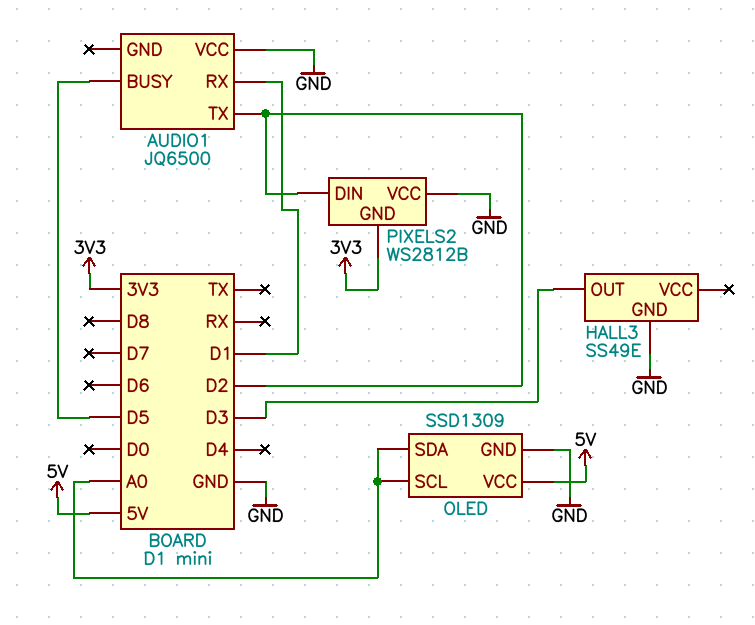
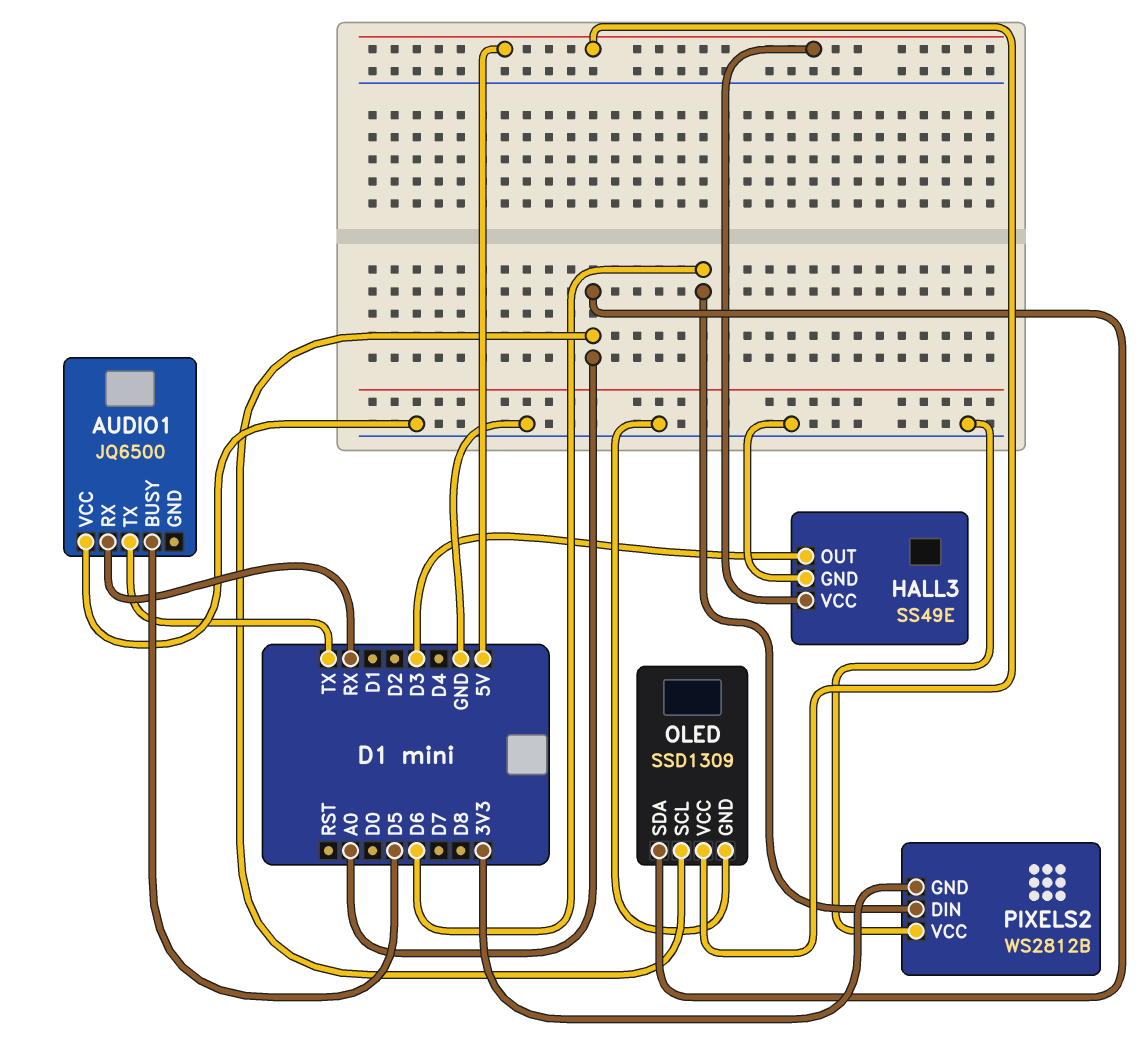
AUDIO1 pin RX: D1 -> RX
AUDIO1 pin TX: D2 -> TX
HALL3 pin VCC: none -> 5V
PIXELS2 pin DIN: D2 -> D6

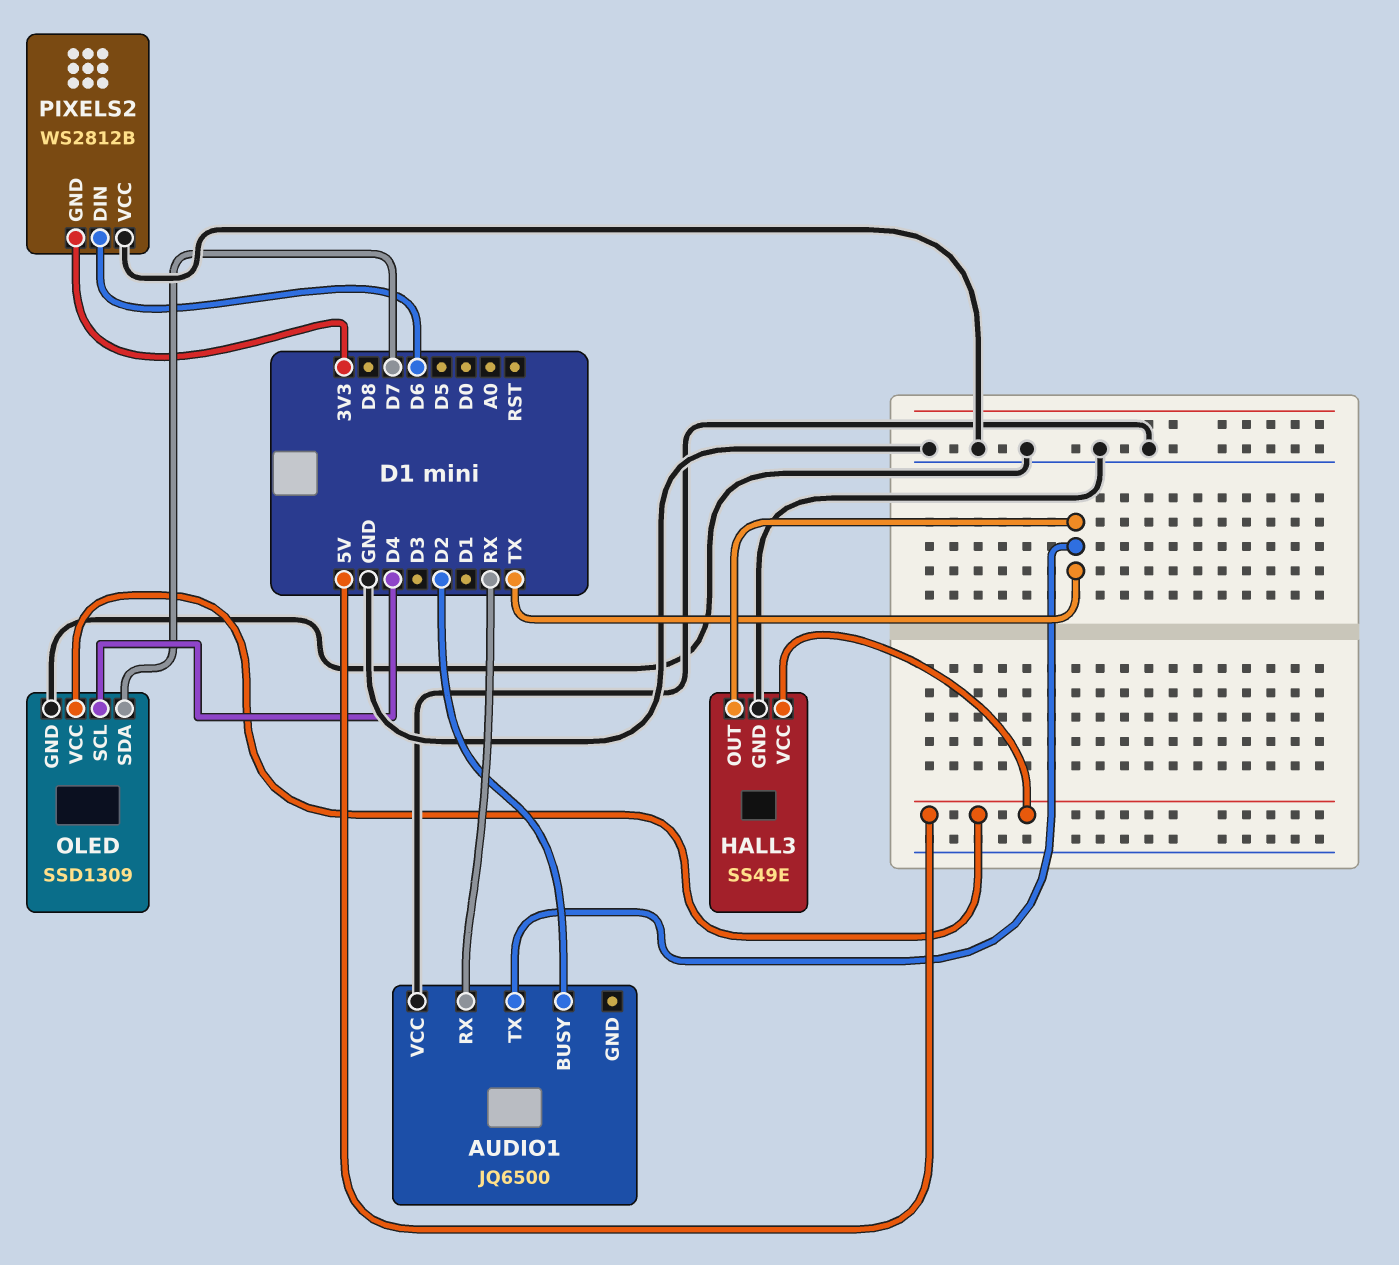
AUDIO1 pin BUSY: D5 -> D2
HALL3 pin OUT: D3 -> TX
OLED pin SCL: A0 -> D4
OLED pin SDA: A0 -> D7

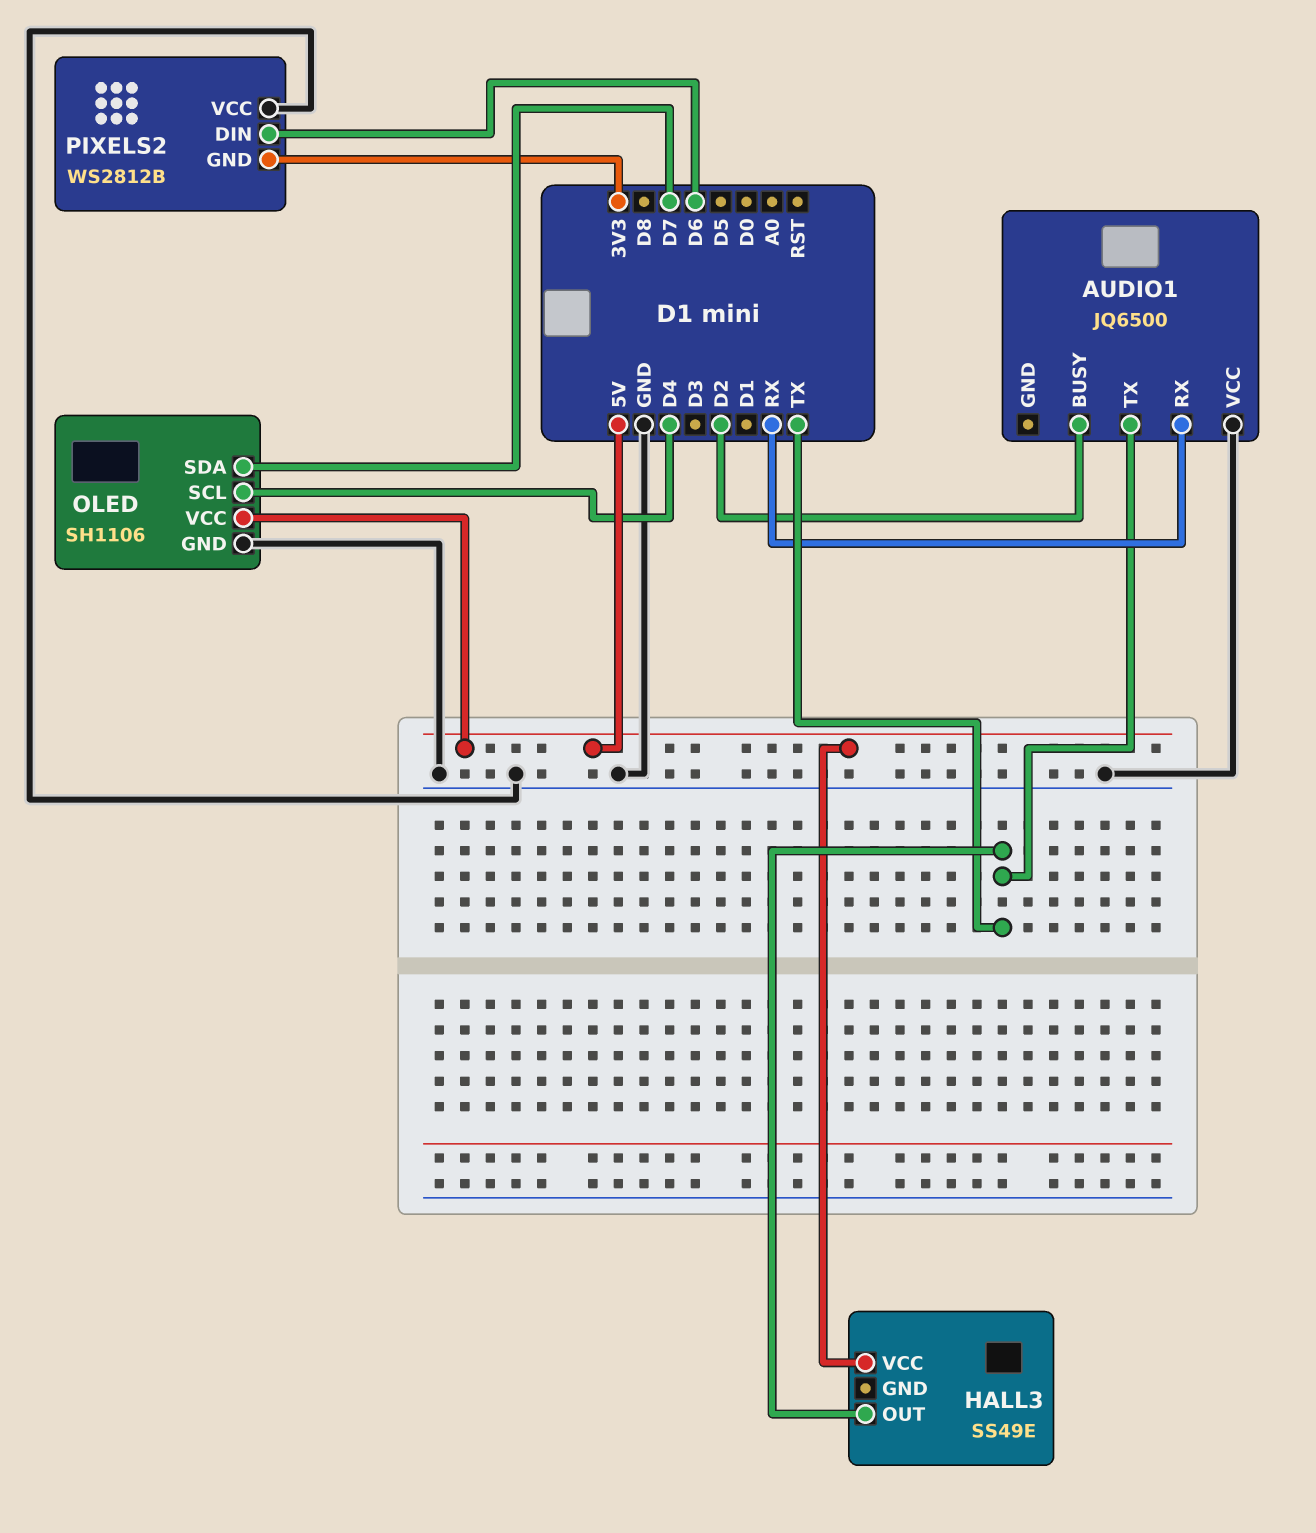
HALL3 pin GND: GND -> none
OLED: SSD1309 -> SH1106

